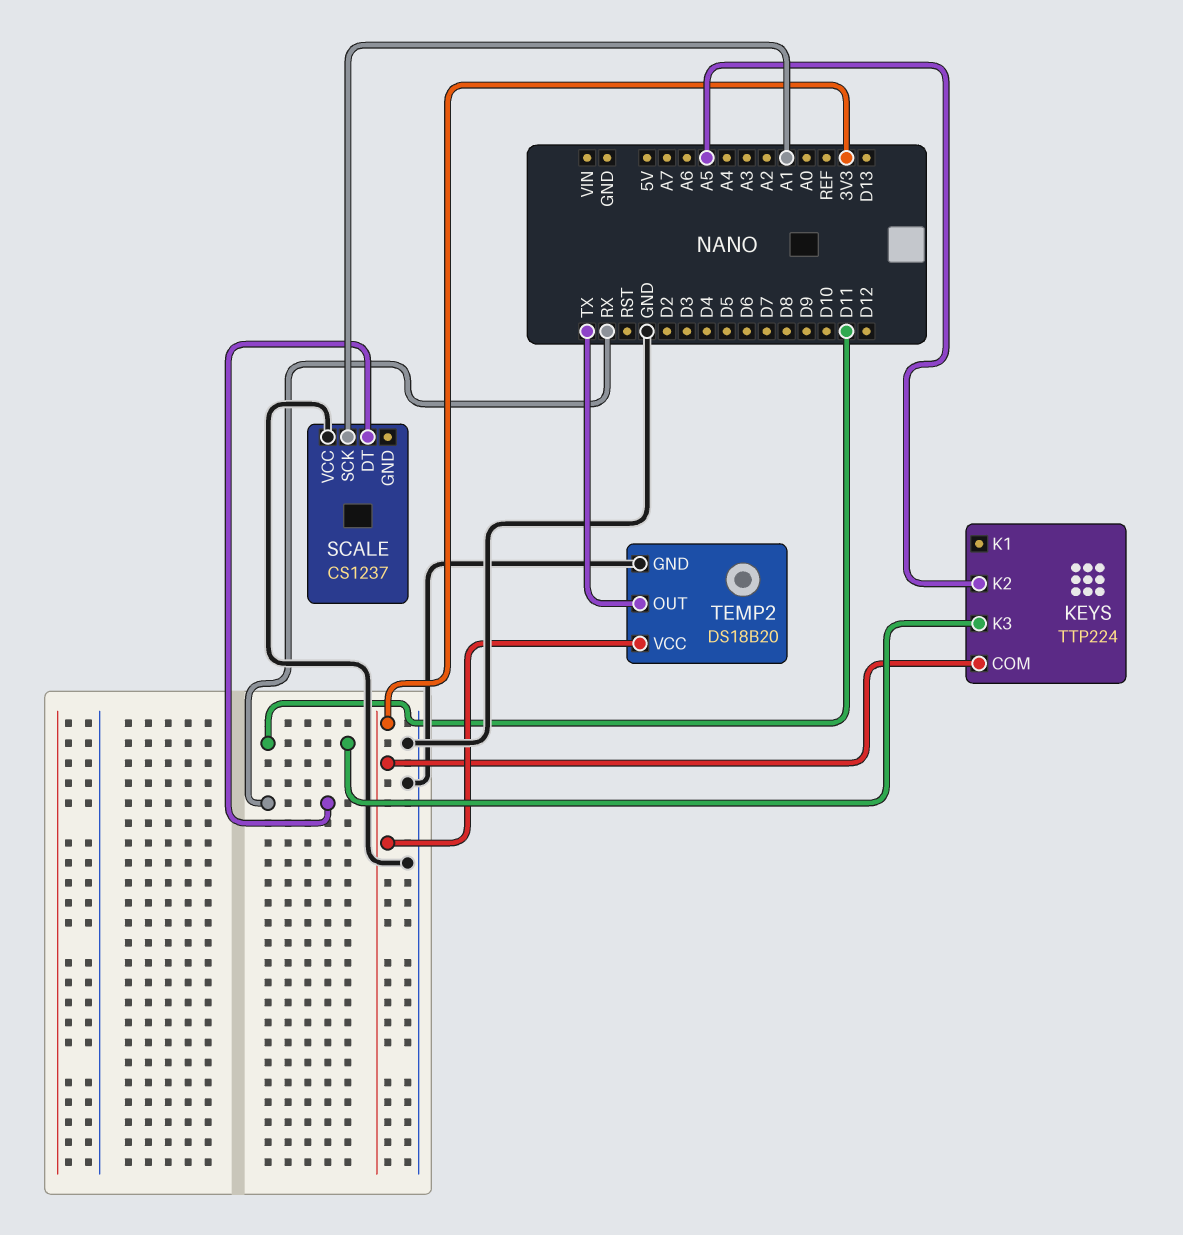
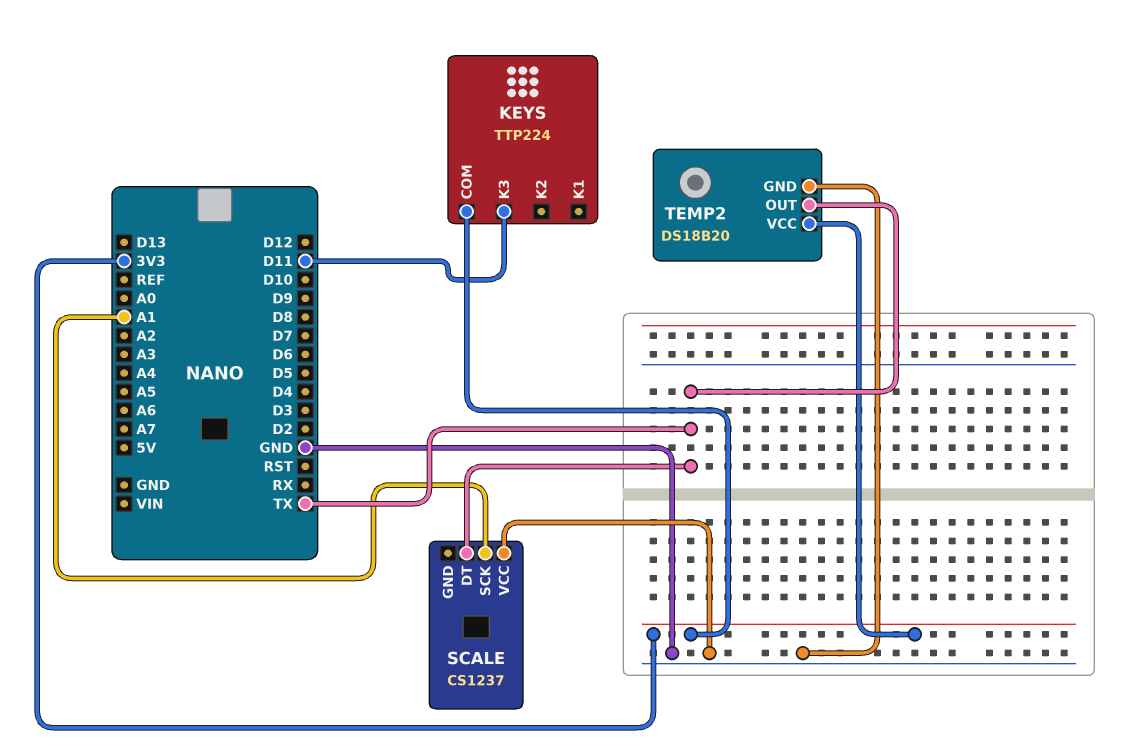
KEYS pin K2: A5 -> none
SCALE pin DT: RX -> TX

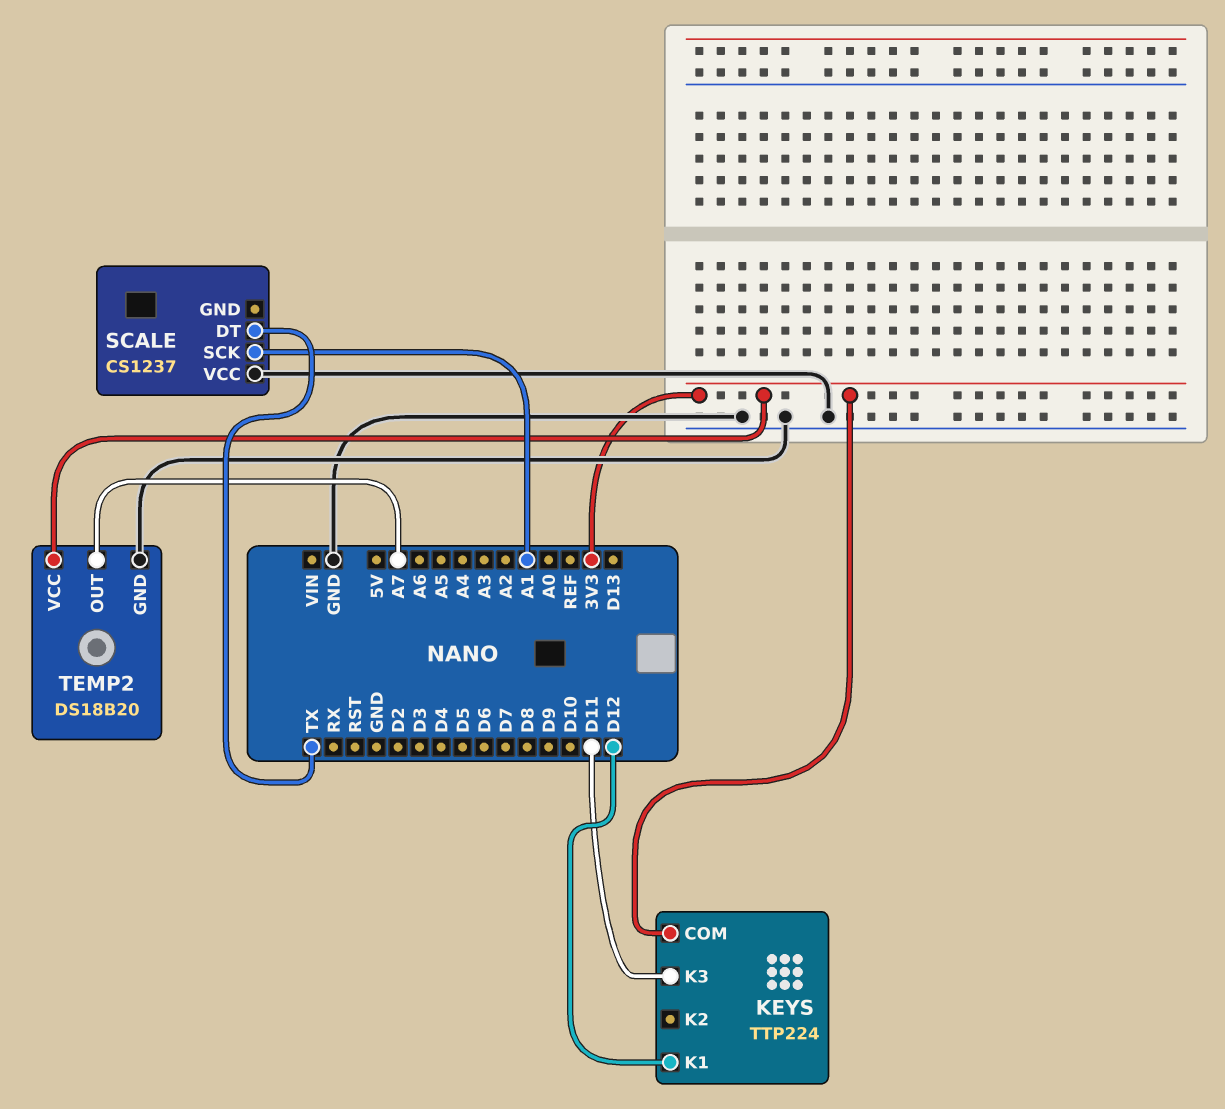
KEYS pin K1: none -> D12
TEMP2 pin OUT: TX -> A7

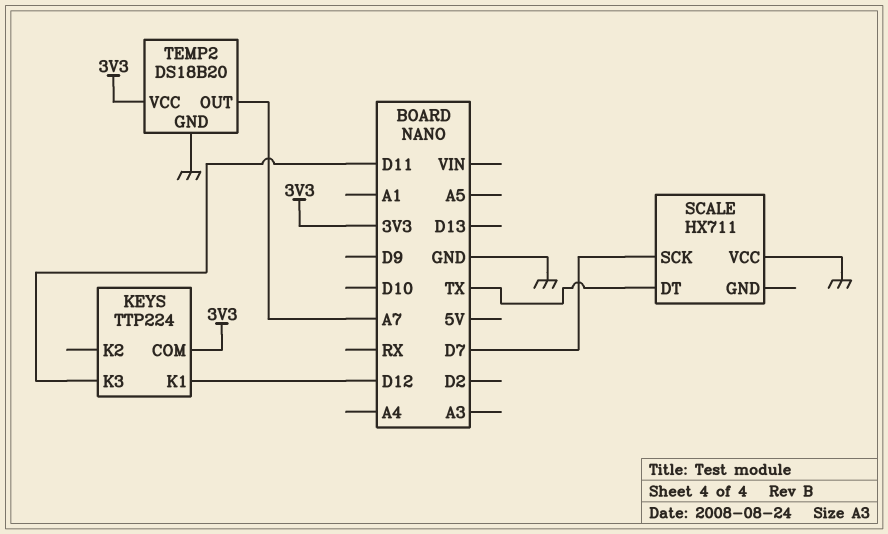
SCALE: CS1237 -> HX711
SCALE pin SCK: A1 -> D7

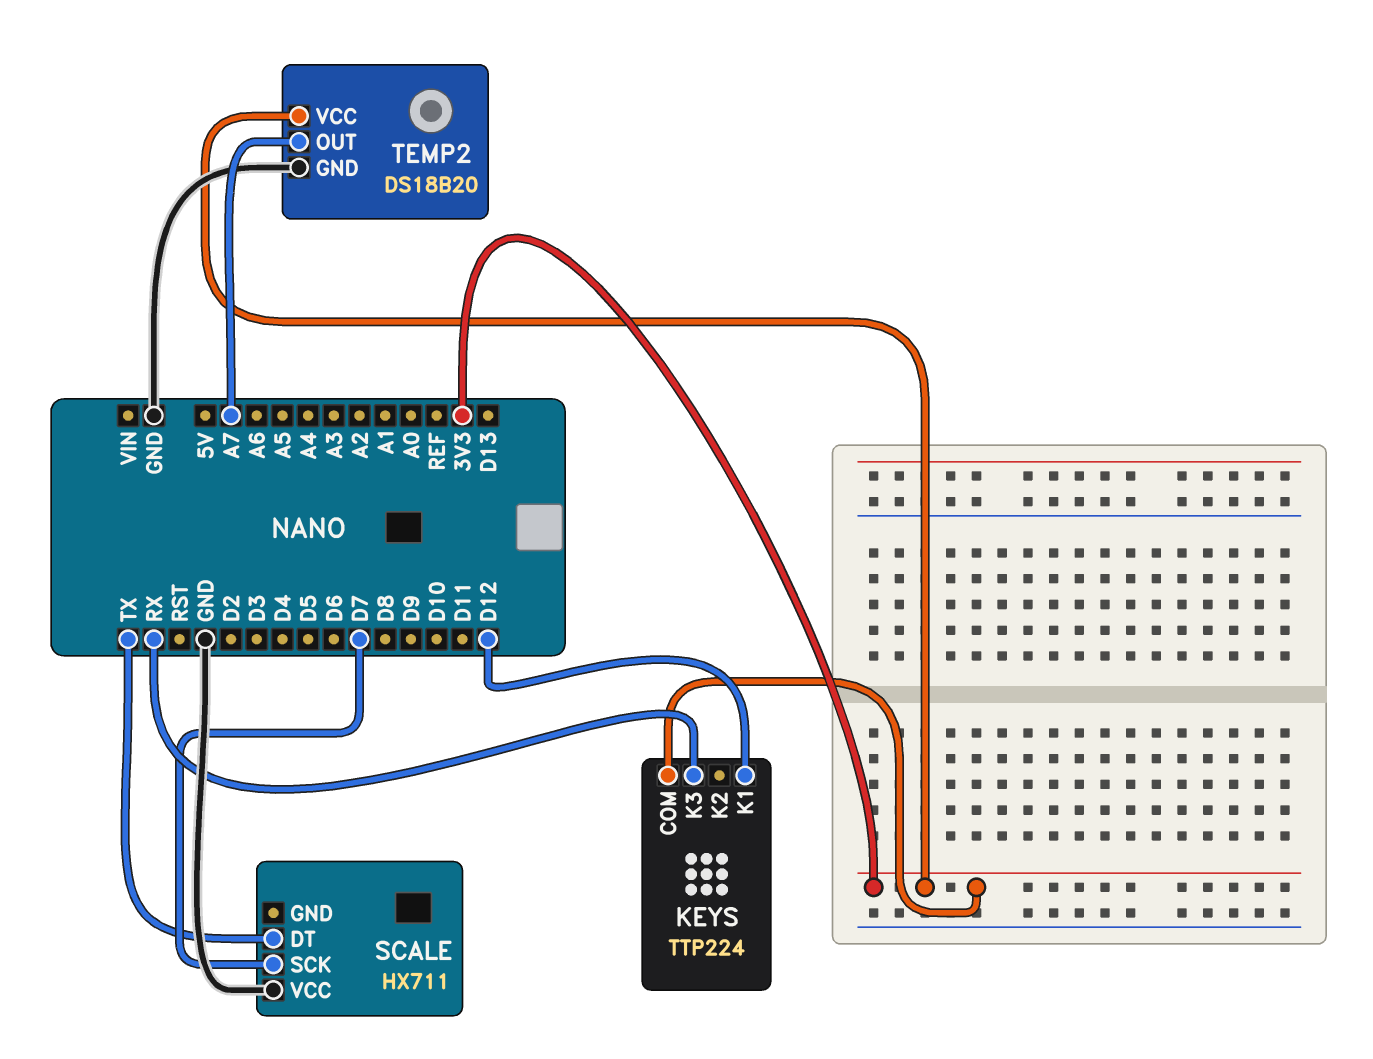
KEYS pin K3: D11 -> RX

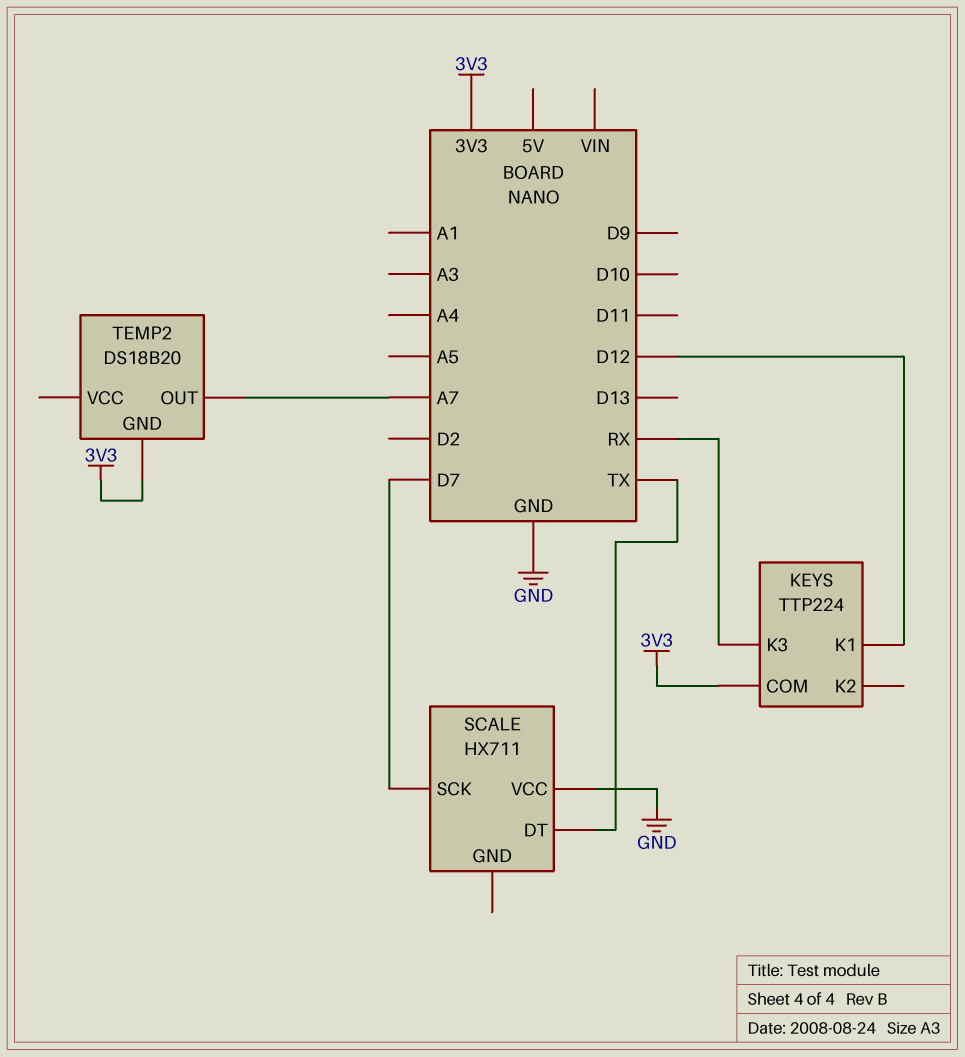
TEMP2 pin GND: GND -> 3V3
TEMP2 pin VCC: 3V3 -> none

